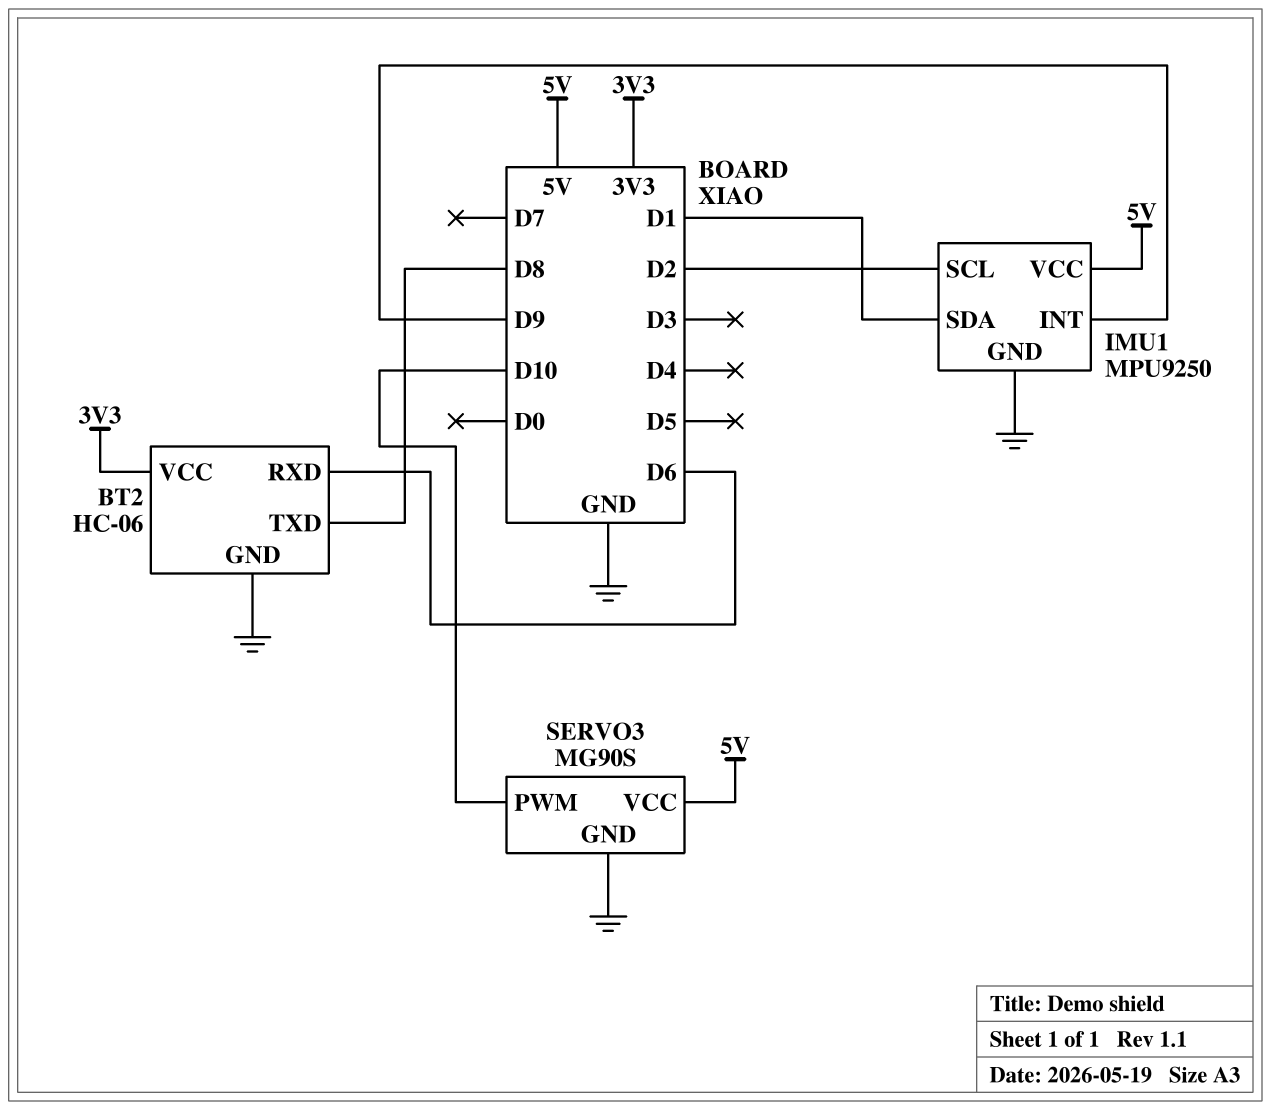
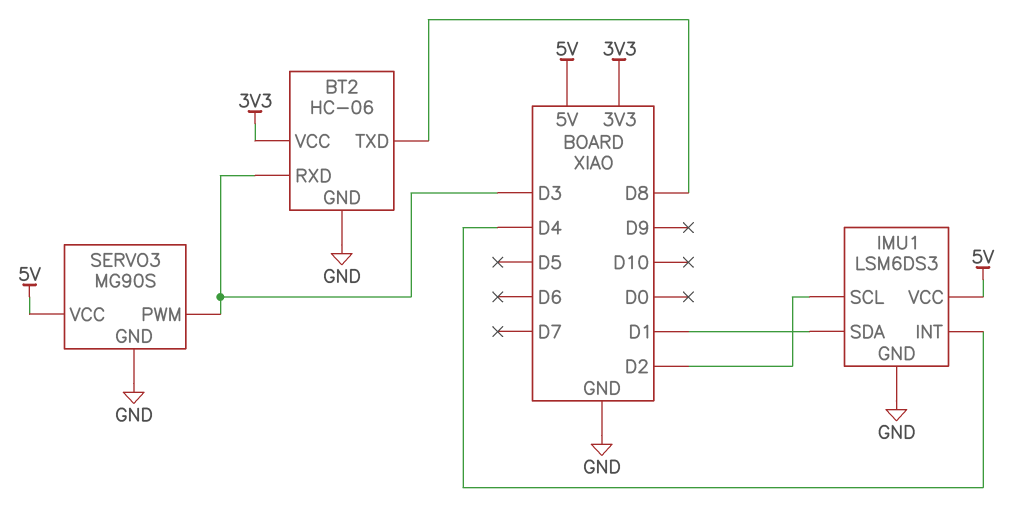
BT2 pin RXD: D6 -> D3
IMU1: MPU9250 -> LSM6DS3
IMU1 pin INT: D9 -> D4
SERVO3 pin PWM: D10 -> D3

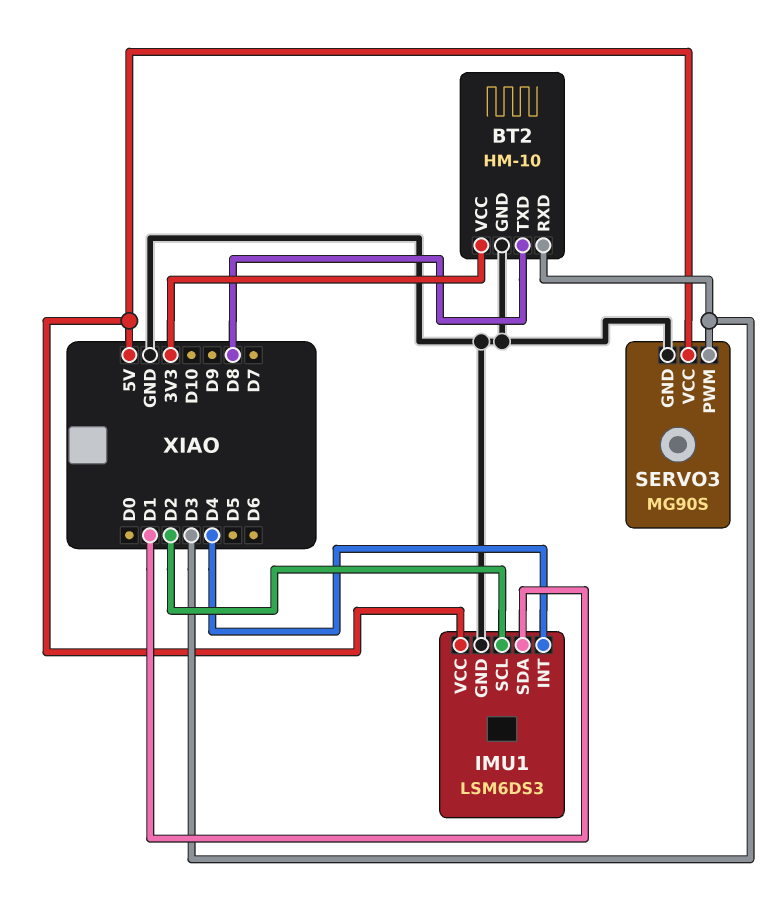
BT2: HC-06 -> HM-10

